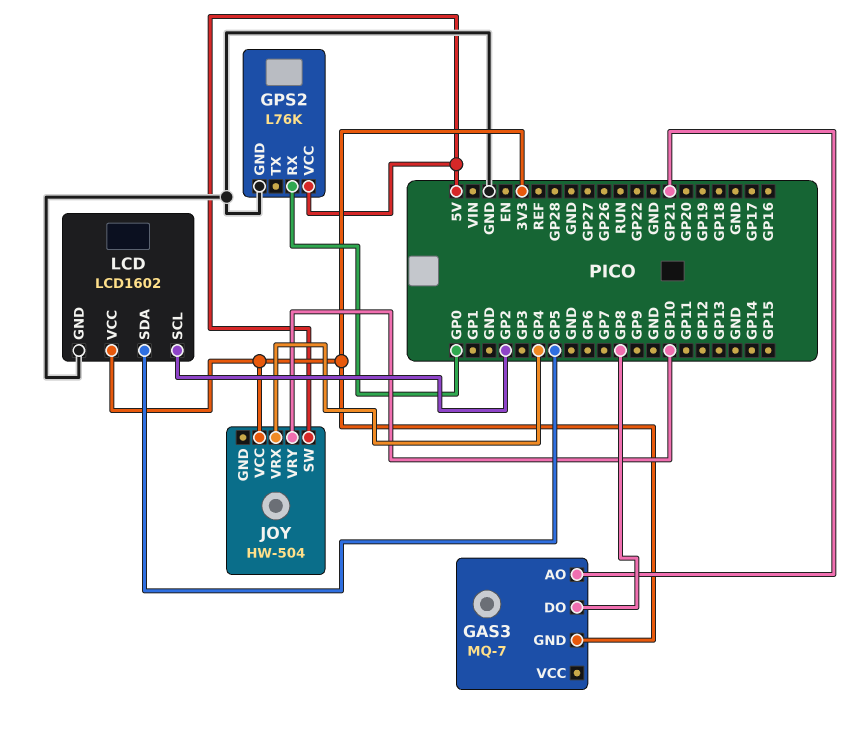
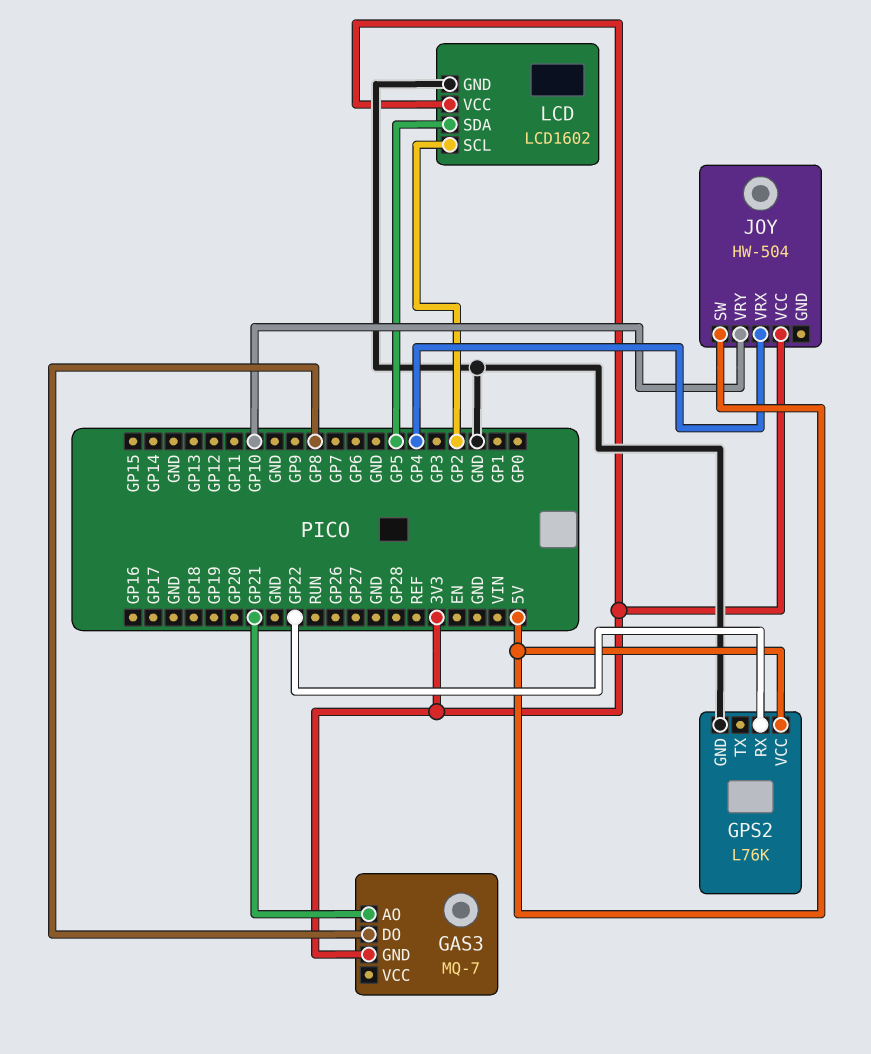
GPS2 pin RX: GP0 -> GP22

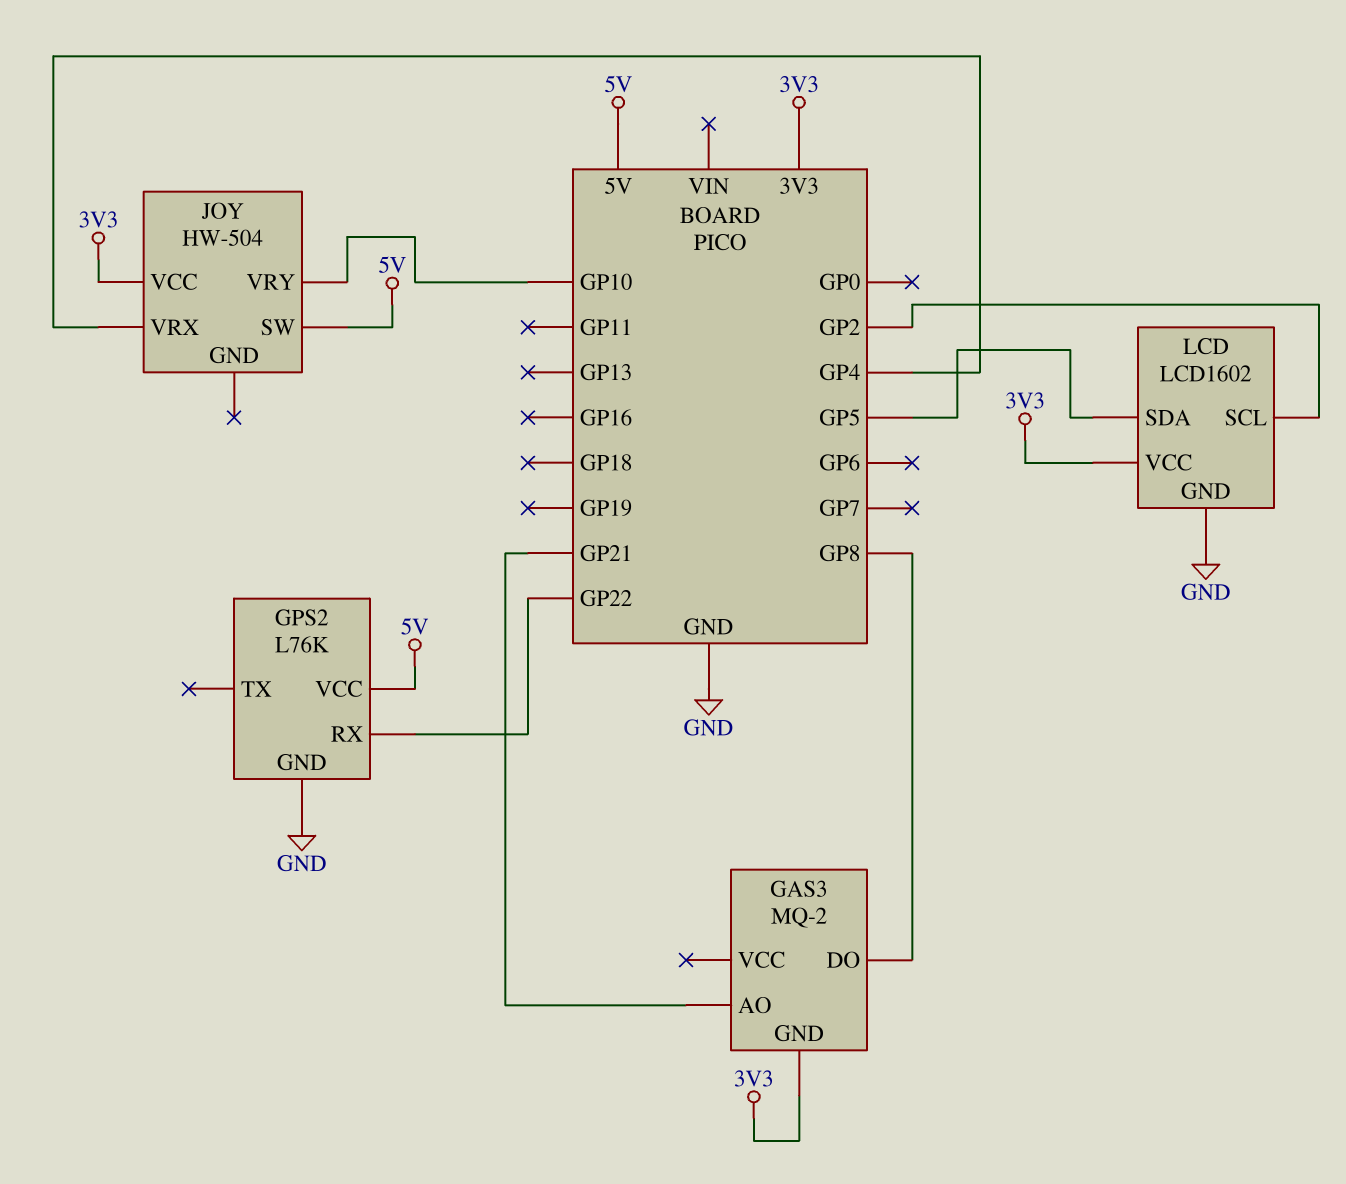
GAS3: MQ-7 -> MQ-2

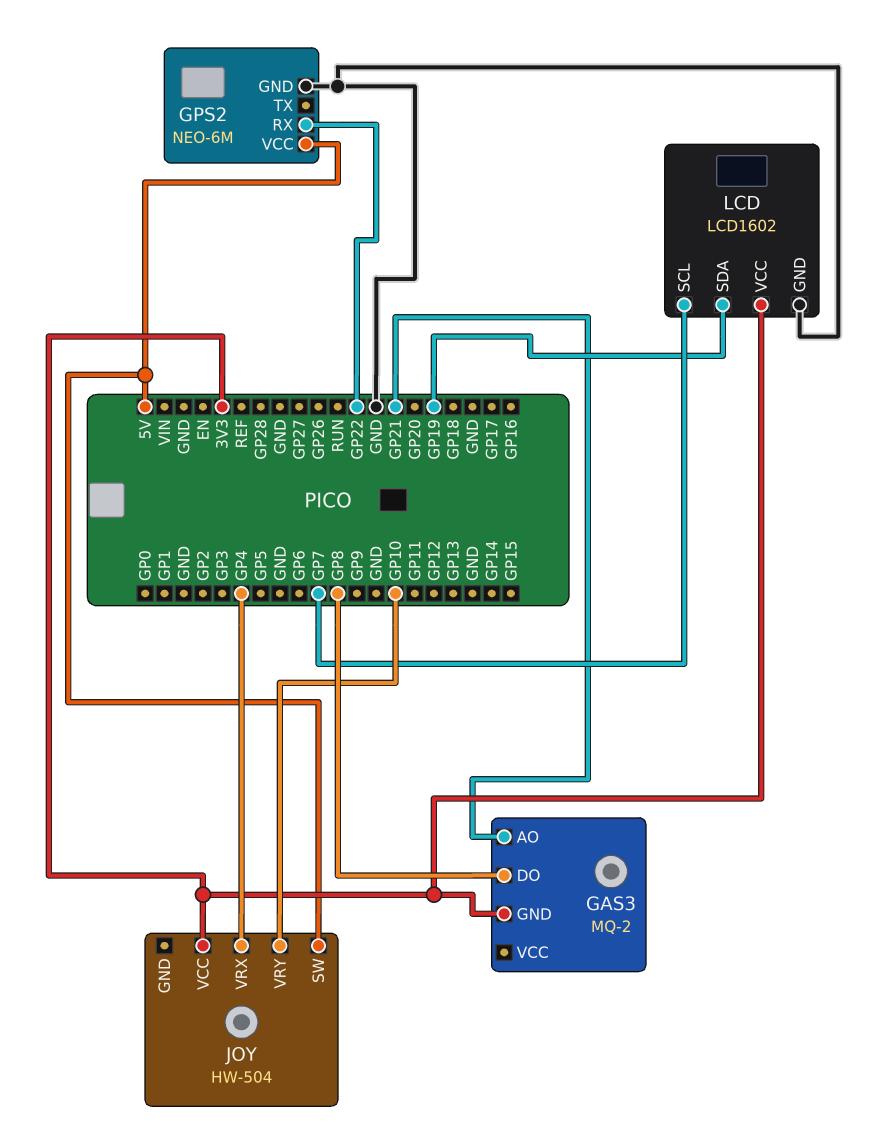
GPS2: L76K -> NEO-6M
LCD pin SCL: GP2 -> GP7
LCD pin SDA: GP5 -> GP19

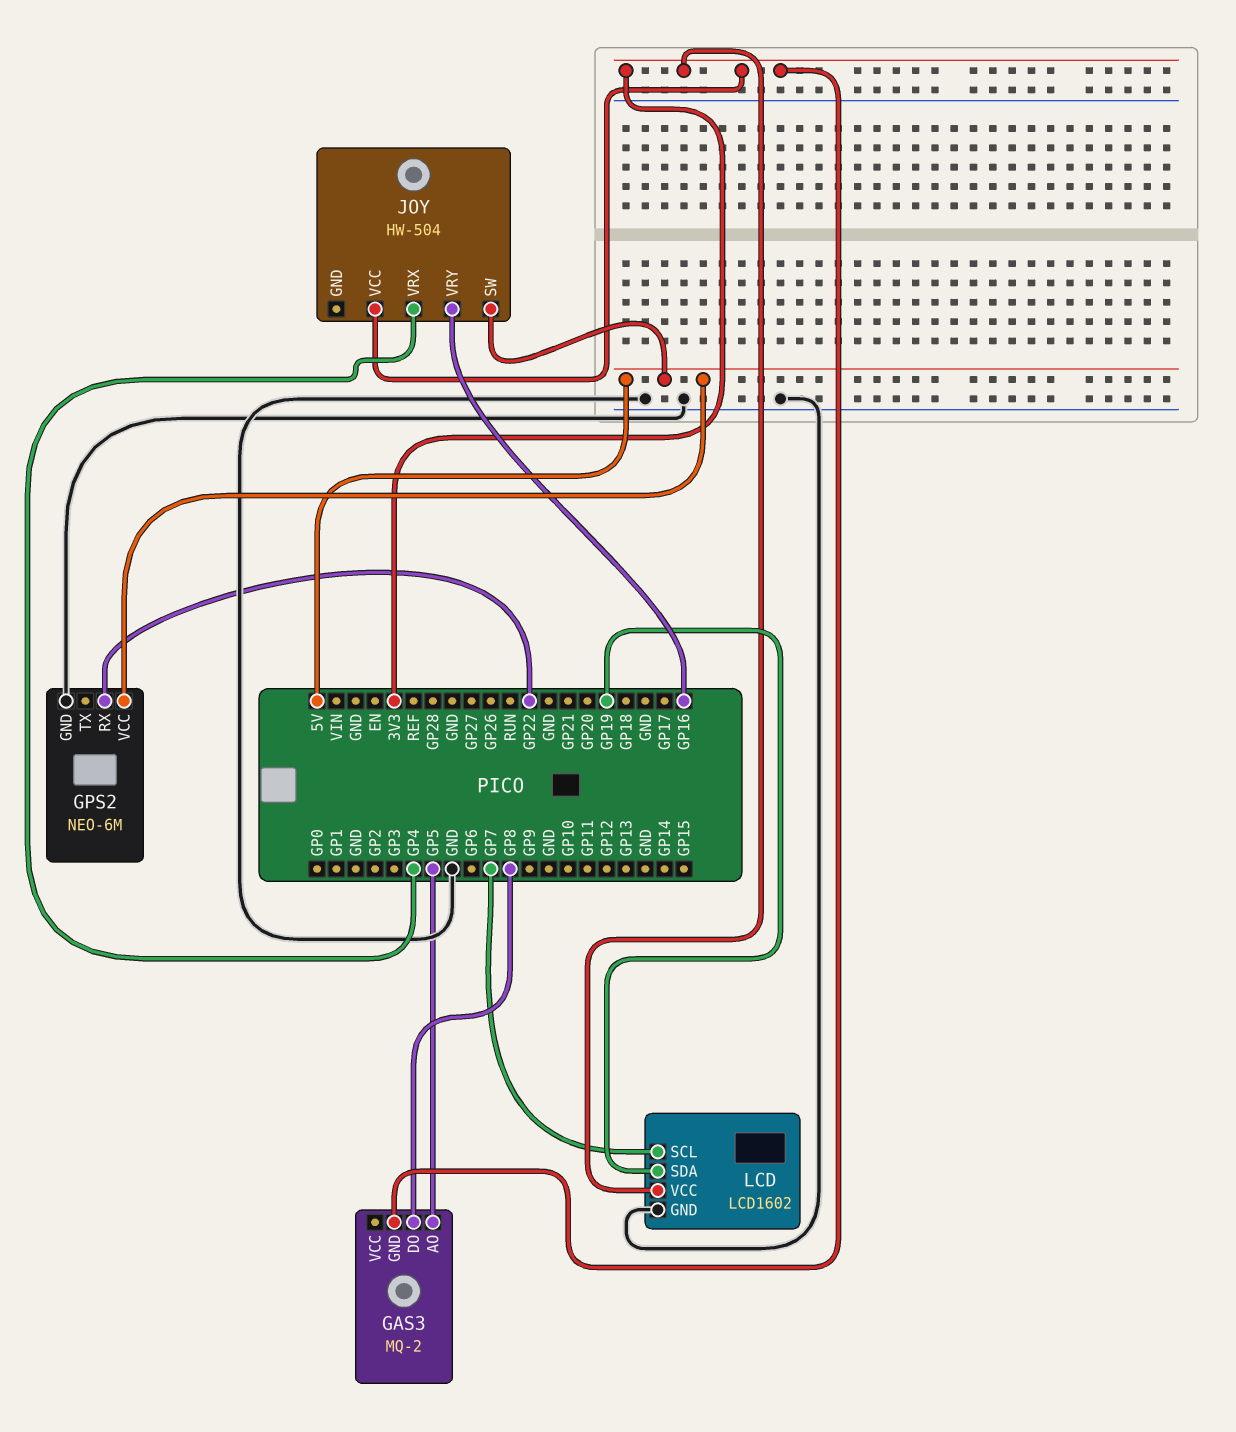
GAS3 pin AO: GP21 -> GP5
JOY pin VRY: GP10 -> GP16

